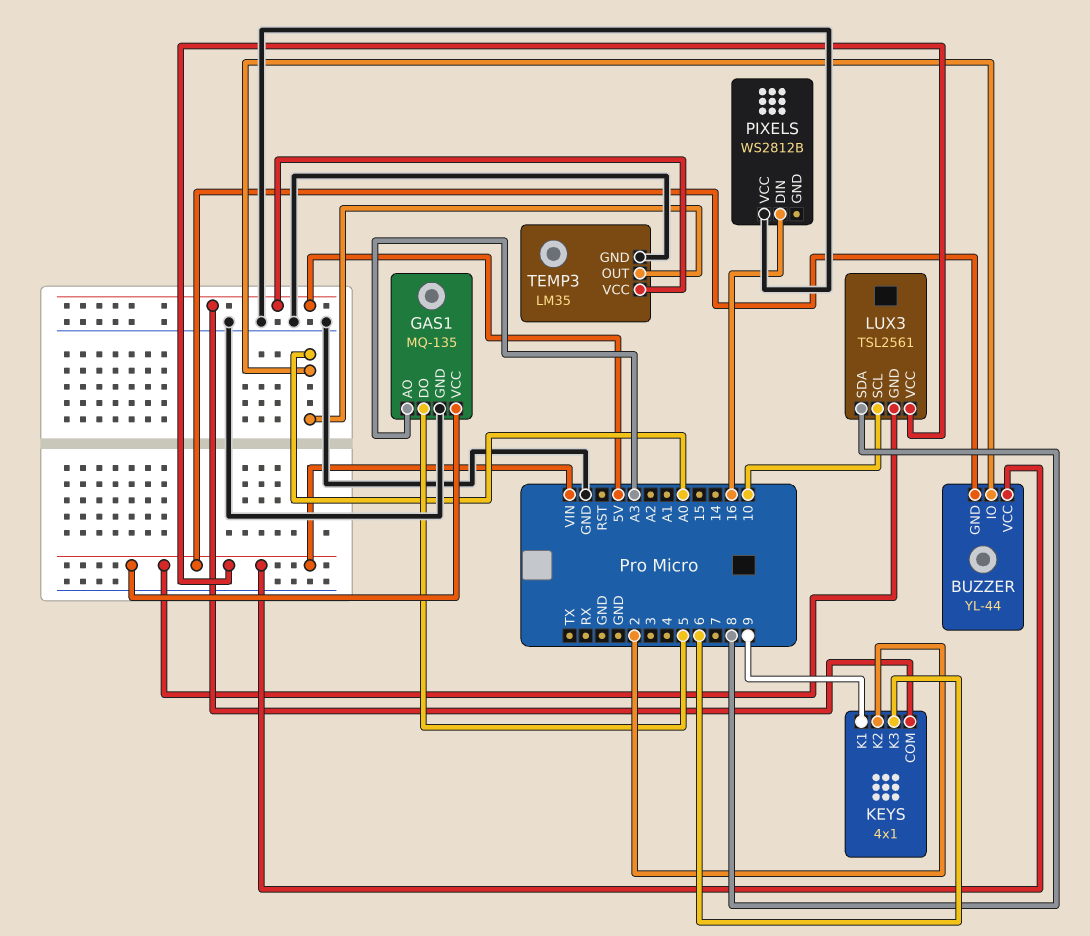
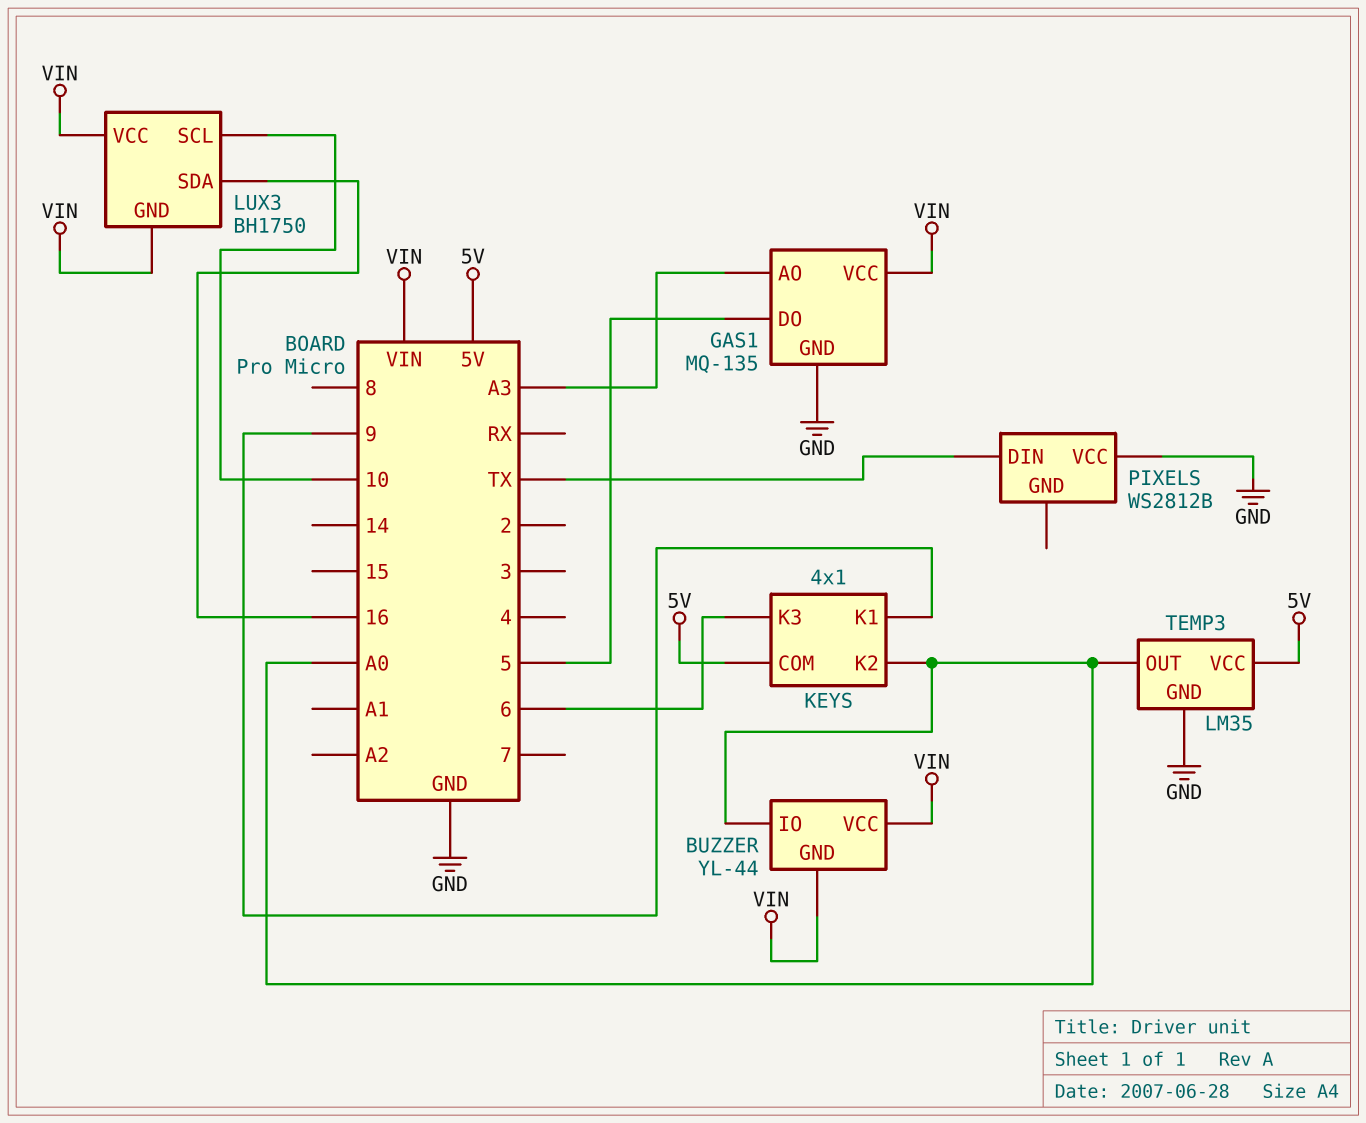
KEYS pin K2: 2 -> A0
LUX3: TSL2561 -> BH1750
LUX3 pin SDA: 8 -> 16
PIXELS pin DIN: 16 -> TX

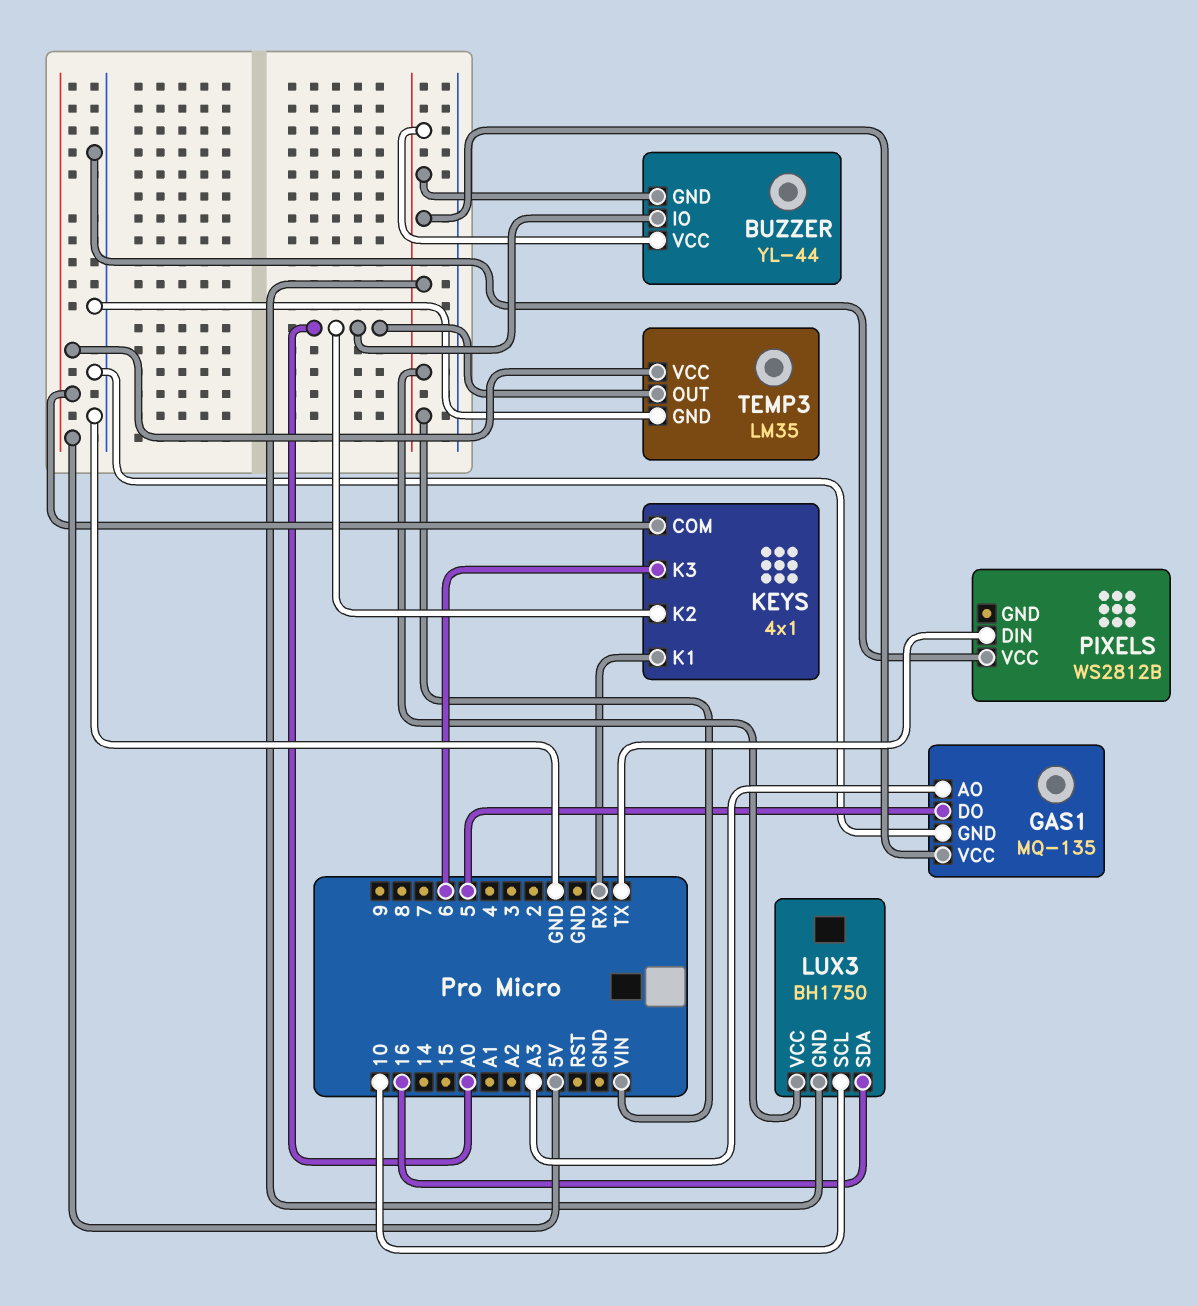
KEYS pin K1: 9 -> RX

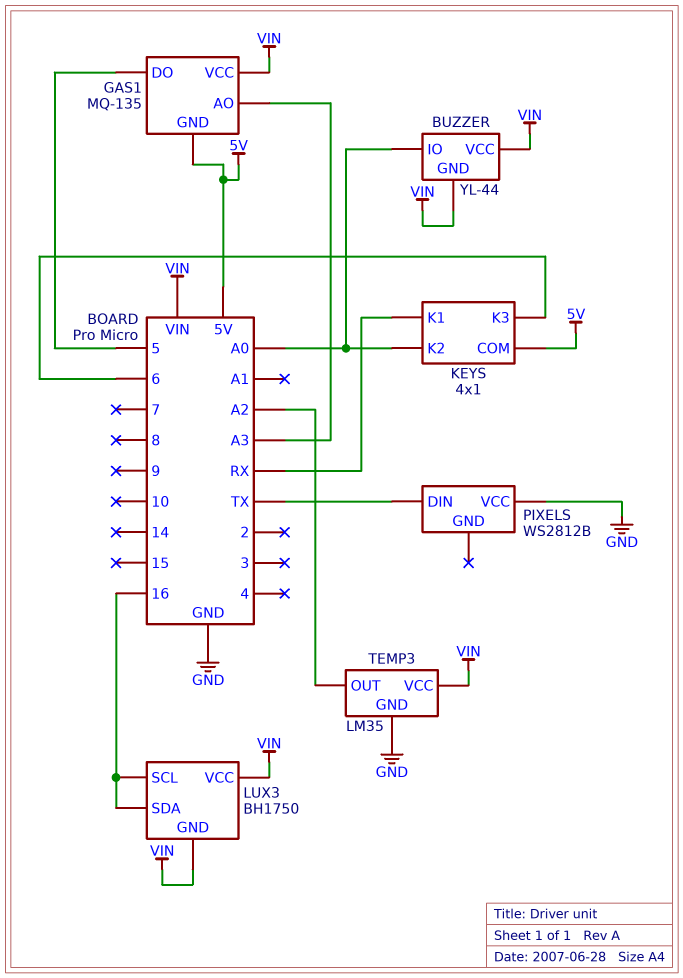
GAS1 pin GND: GND -> 5V
LUX3 pin SCL: 10 -> 16
TEMP3 pin OUT: A0 -> A2
TEMP3 pin VCC: 5V -> VIN

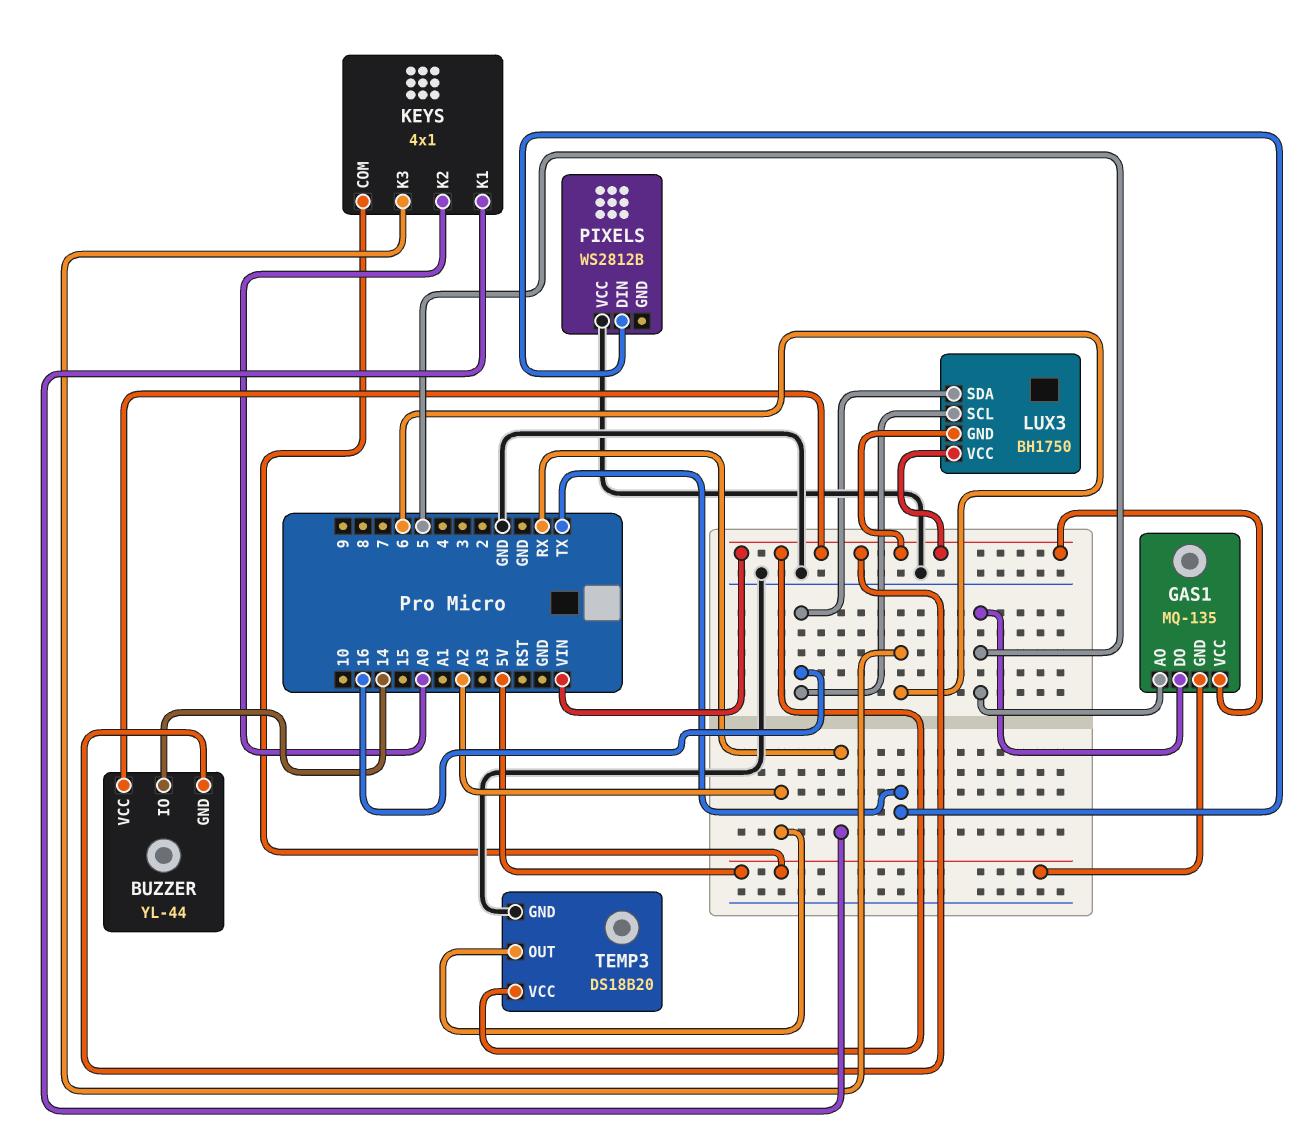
BUZZER pin IO: A0 -> 14
GAS1 pin AO: A3 -> 5
TEMP3: LM35 -> DS18B20

